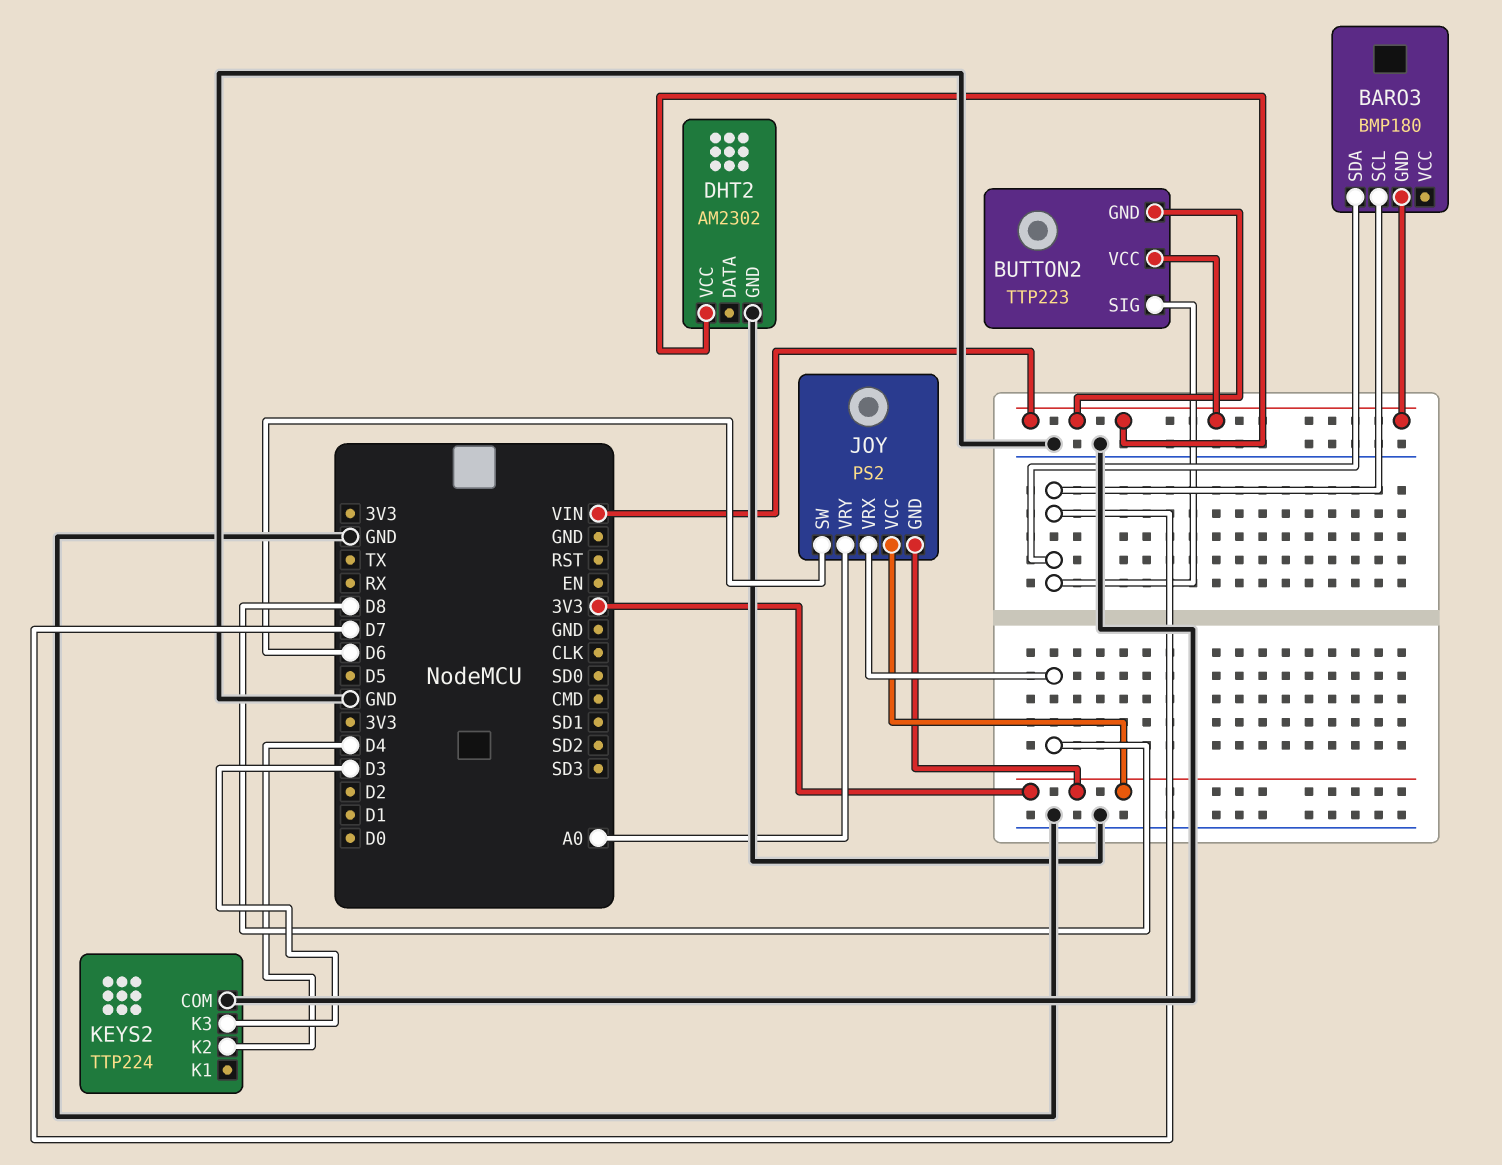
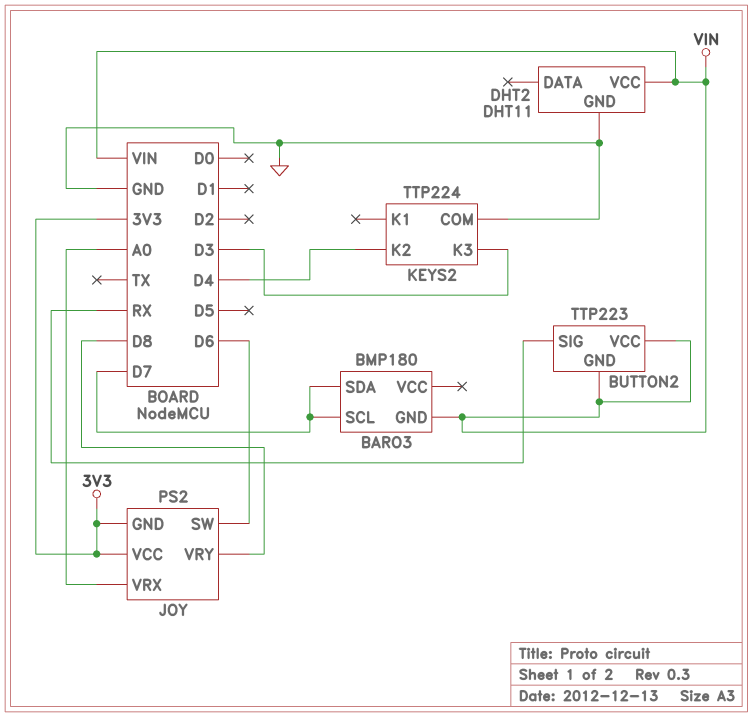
BUTTON2 pin SIG: D7 -> RX
DHT2: AM2302 -> DHT11
JOY pin VRX: D8 -> A0
JOY pin VRY: A0 -> D8

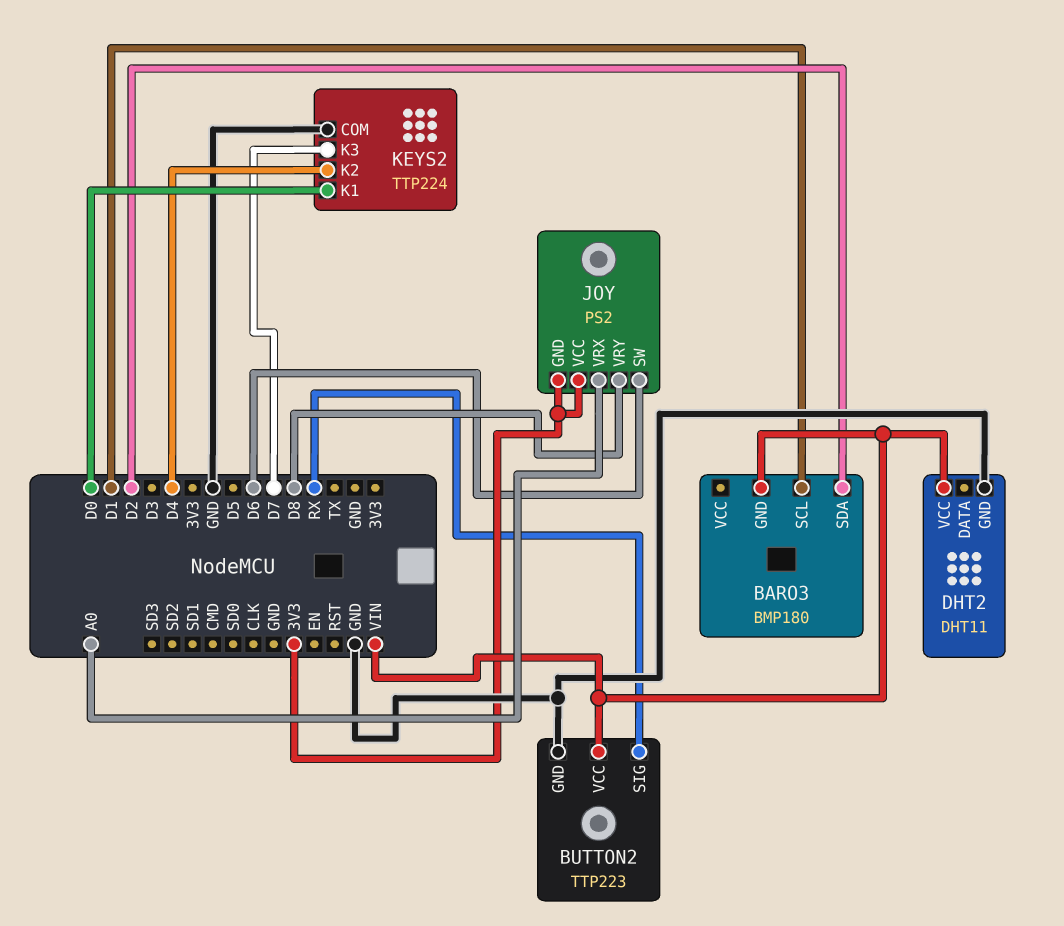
BARO3 pin SCL: D7 -> D1
BARO3 pin SDA: D7 -> D2
BUTTON2 pin GND: VIN -> GND
KEYS2 pin K1: none -> D0
KEYS2 pin K3: D3 -> D7

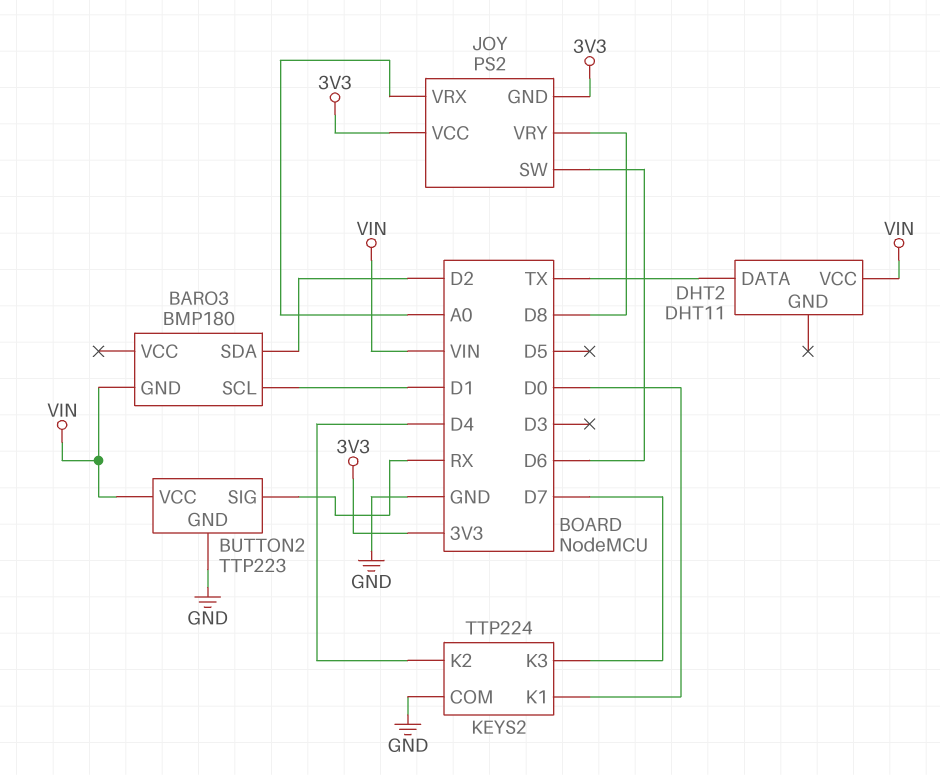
DHT2 pin DATA: none -> TX
DHT2 pin GND: GND -> none

